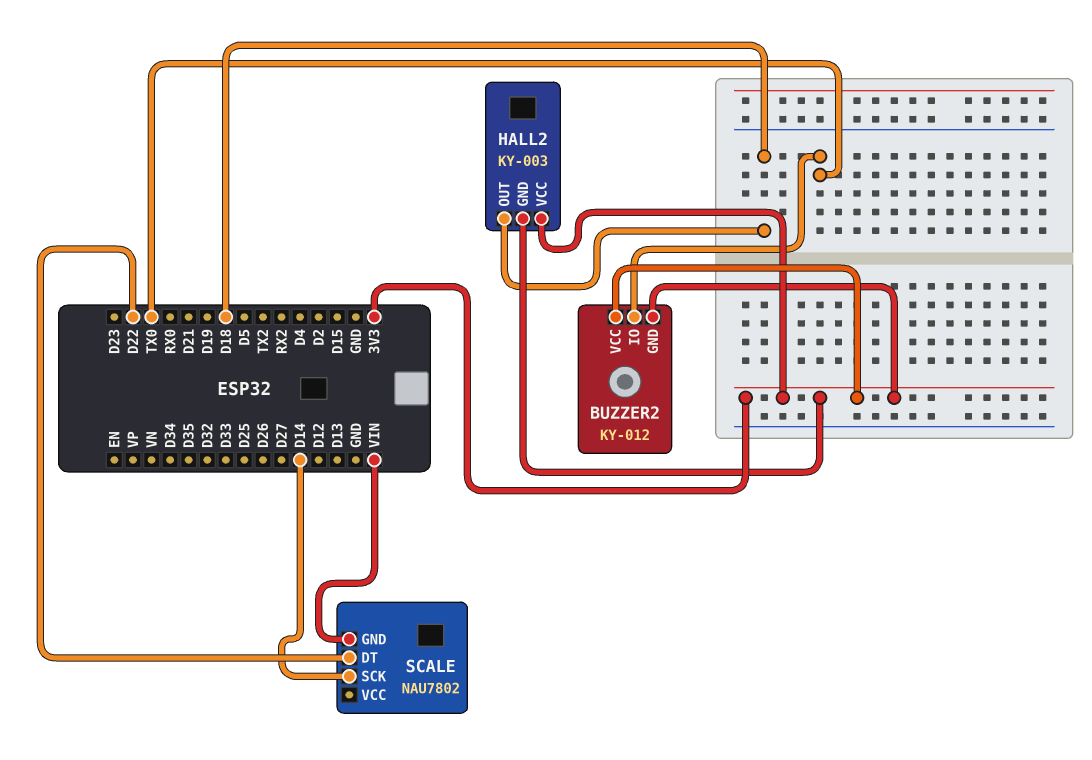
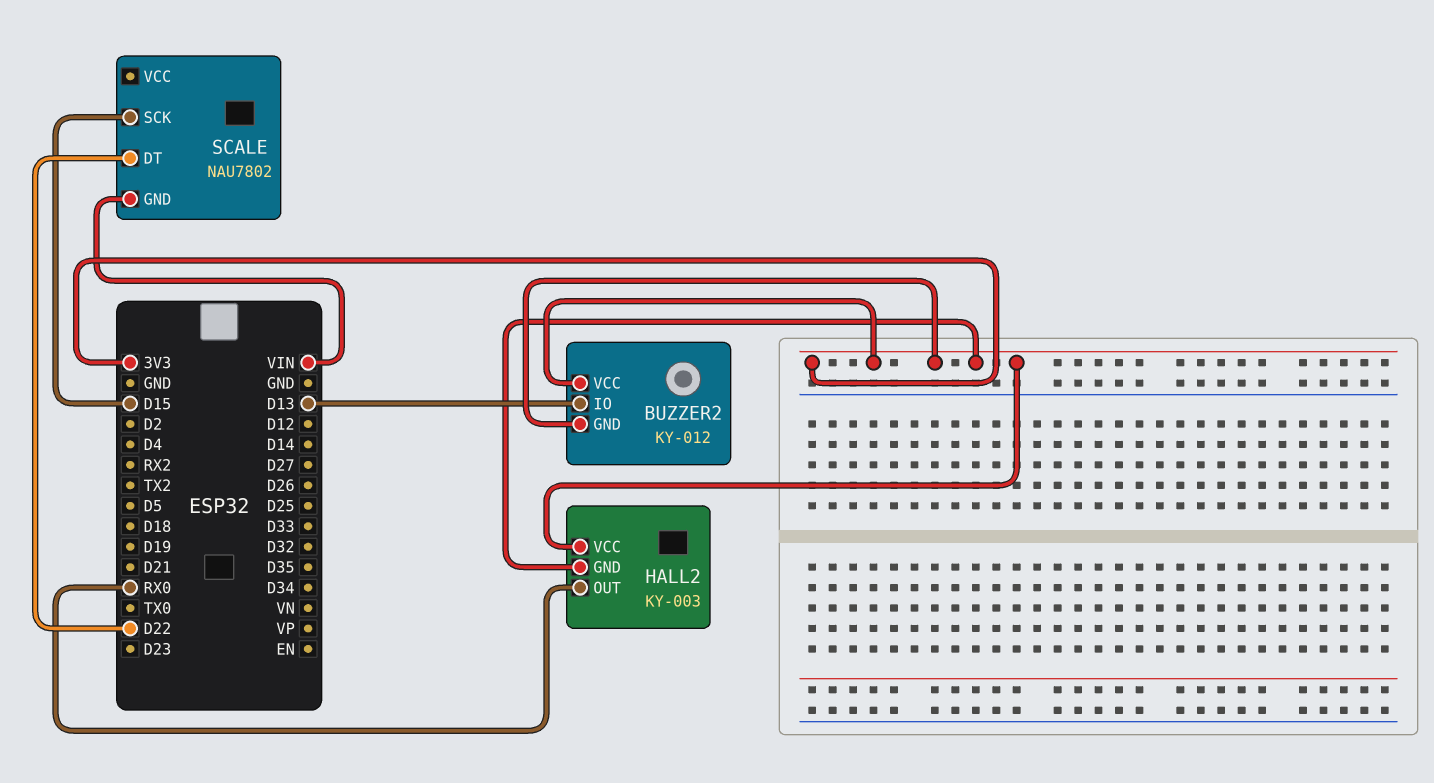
BUZZER2 pin IO: TX0 -> D13
HALL2 pin OUT: D18 -> RX0
SCALE pin SCK: D14 -> D15

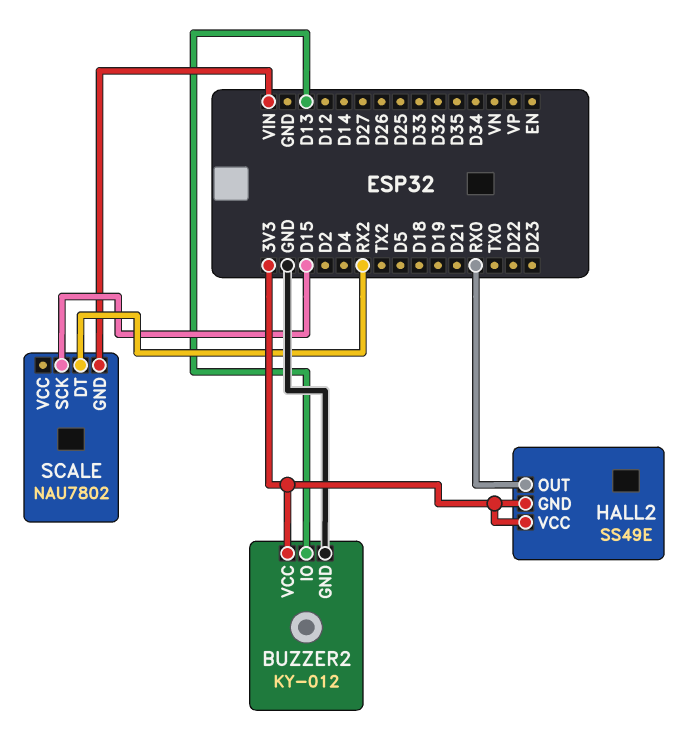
BUZZER2 pin GND: 3V3 -> GND
HALL2: KY-003 -> SS49E
SCALE pin DT: D22 -> RX2

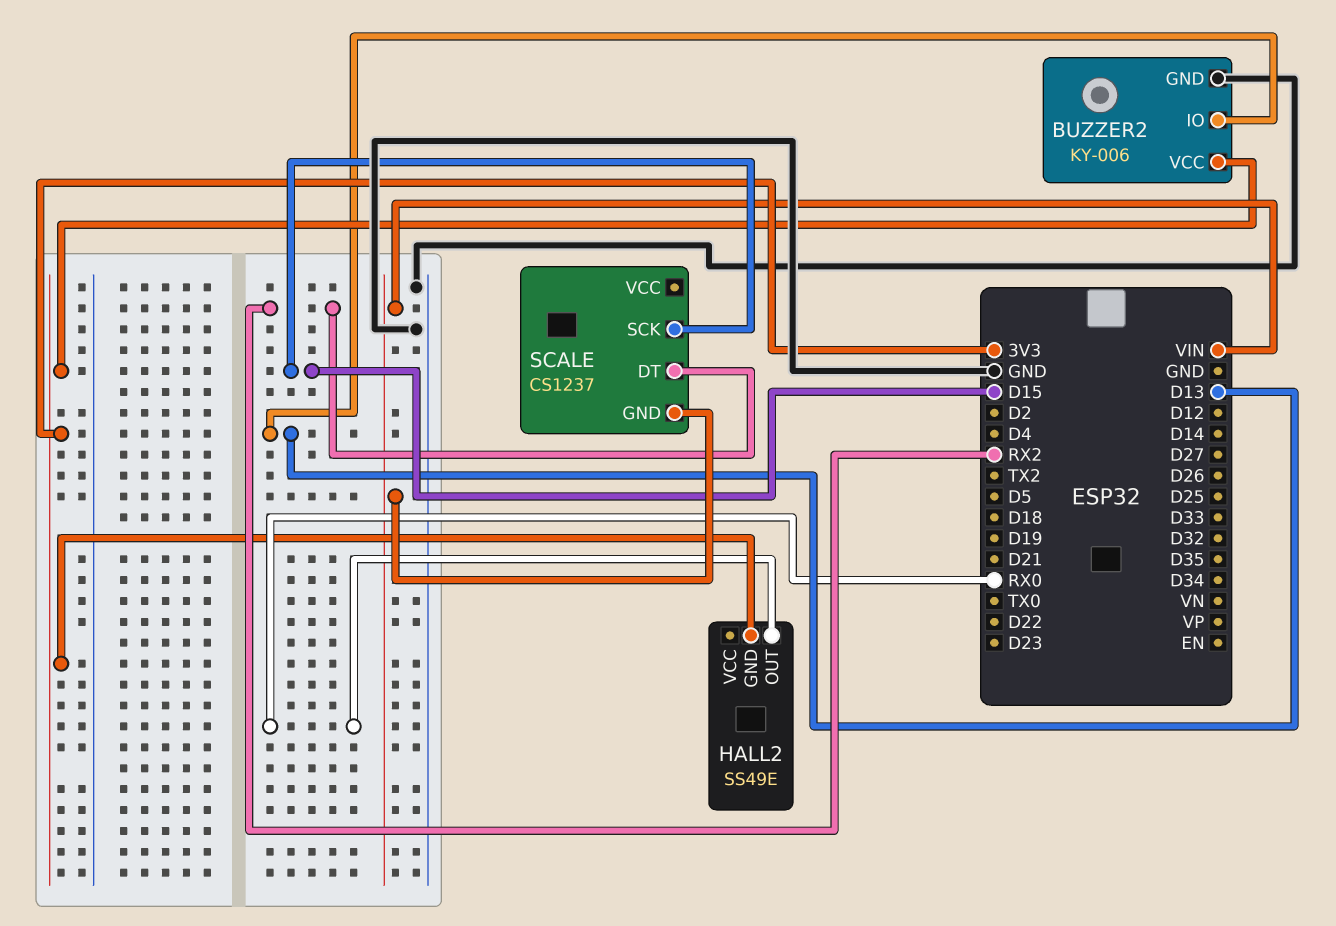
BUZZER2: KY-012 -> KY-006
HALL2 pin VCC: 3V3 -> none
SCALE: NAU7802 -> CS1237

